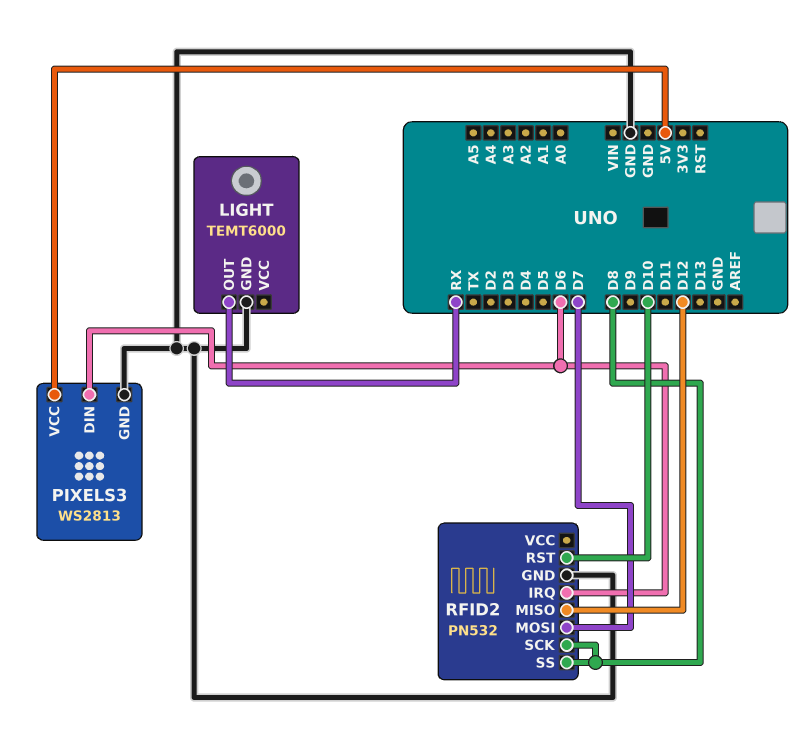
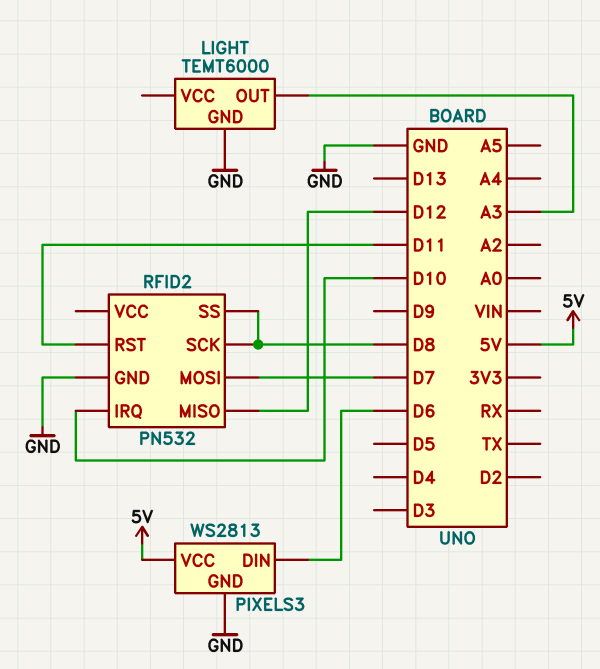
LIGHT pin OUT: RX -> A3
RFID2 pin IRQ: D6 -> D10
RFID2 pin RST: D10 -> D11

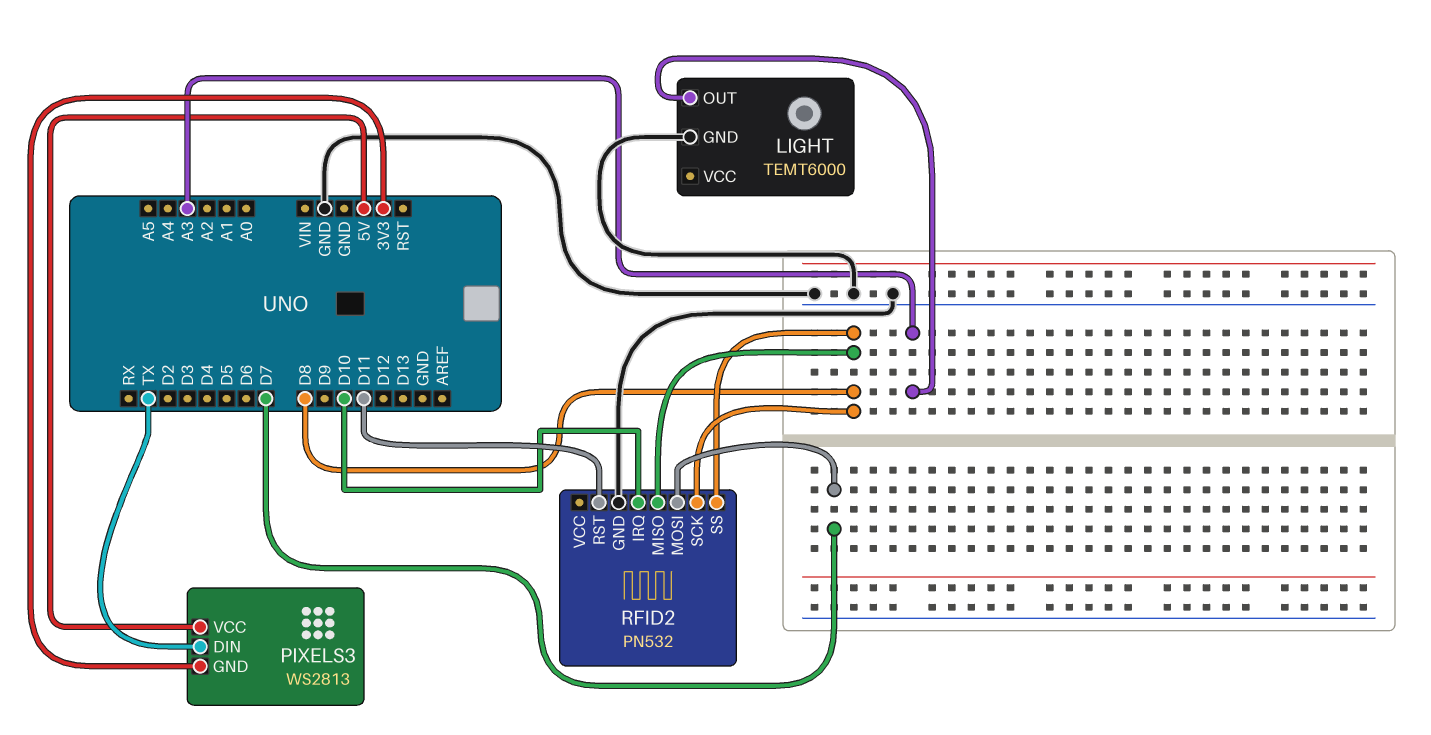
PIXELS3 pin DIN: D6 -> TX
PIXELS3 pin GND: GND -> 3V3
RFID2 pin MISO: D12 -> D8

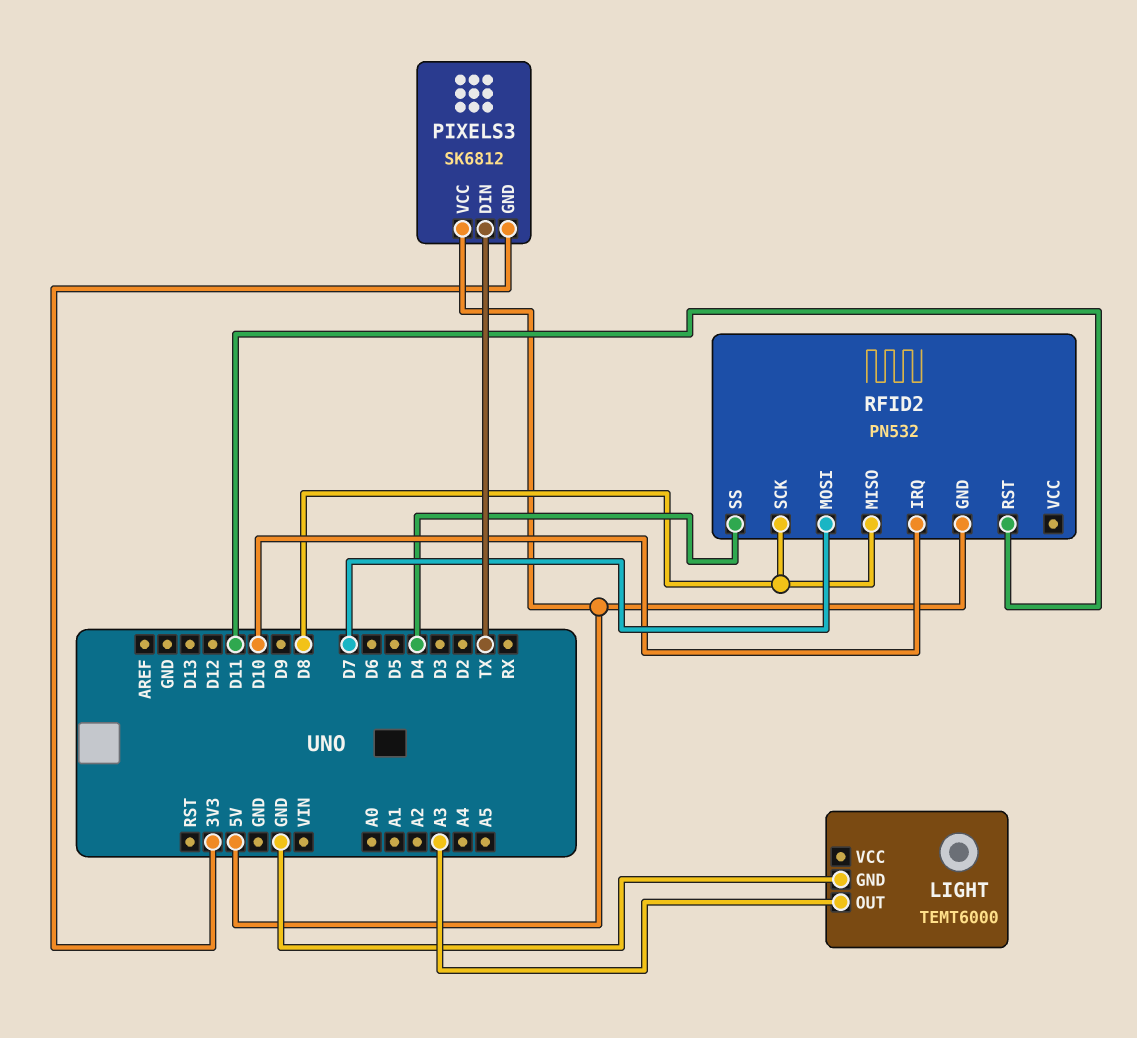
PIXELS3: WS2813 -> SK6812
RFID2 pin GND: GND -> 5V
RFID2 pin SS: D8 -> D4

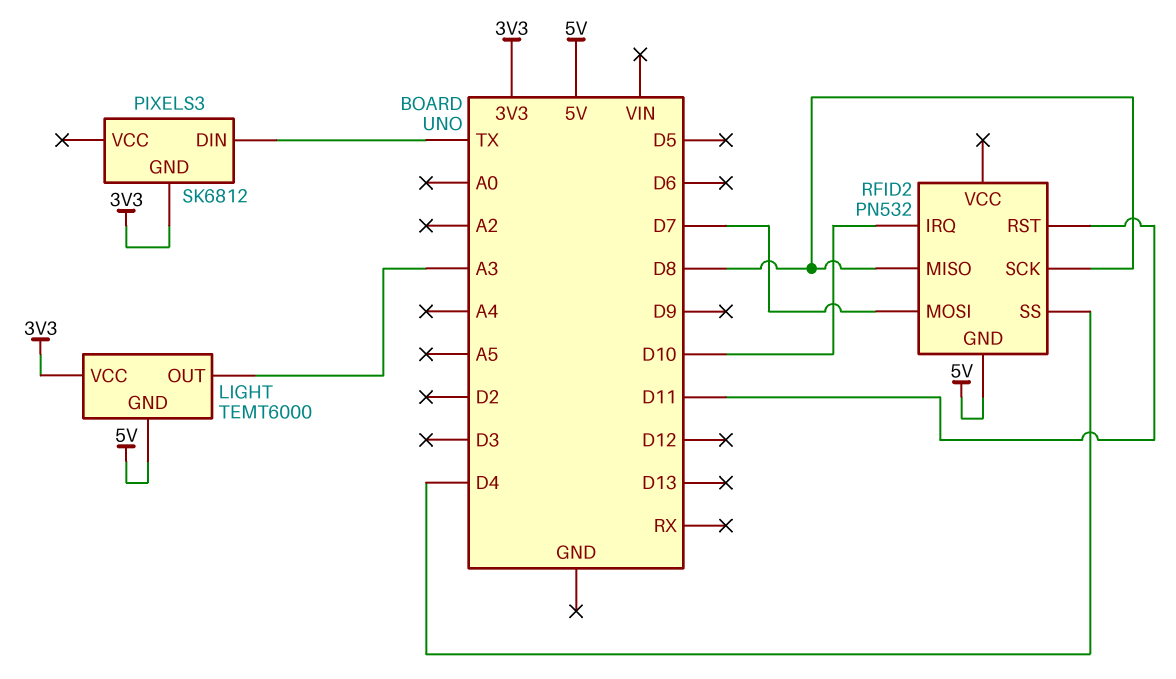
LIGHT pin GND: GND -> 5V
LIGHT pin VCC: none -> 3V3
PIXELS3 pin VCC: 5V -> none

